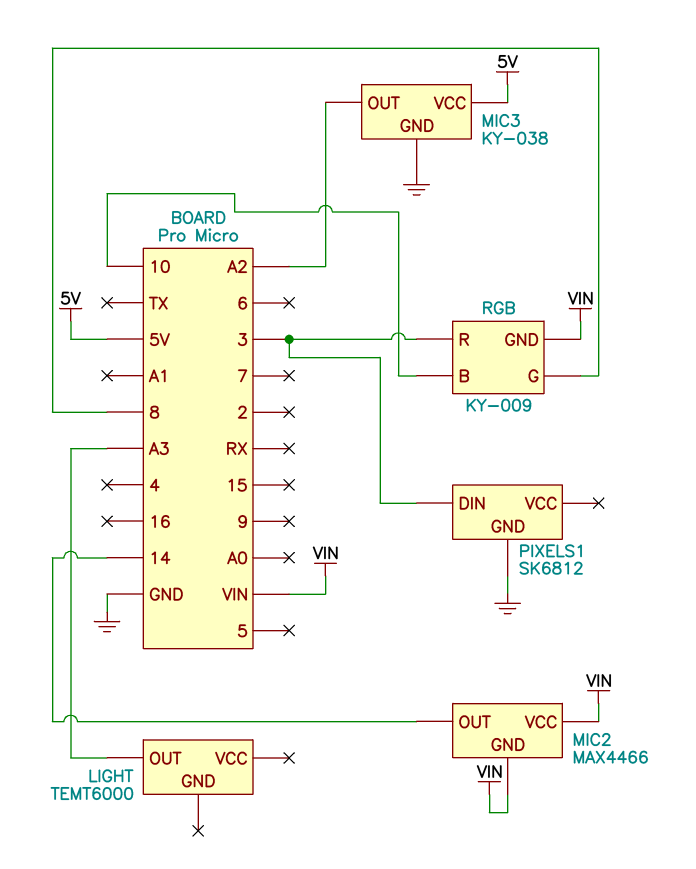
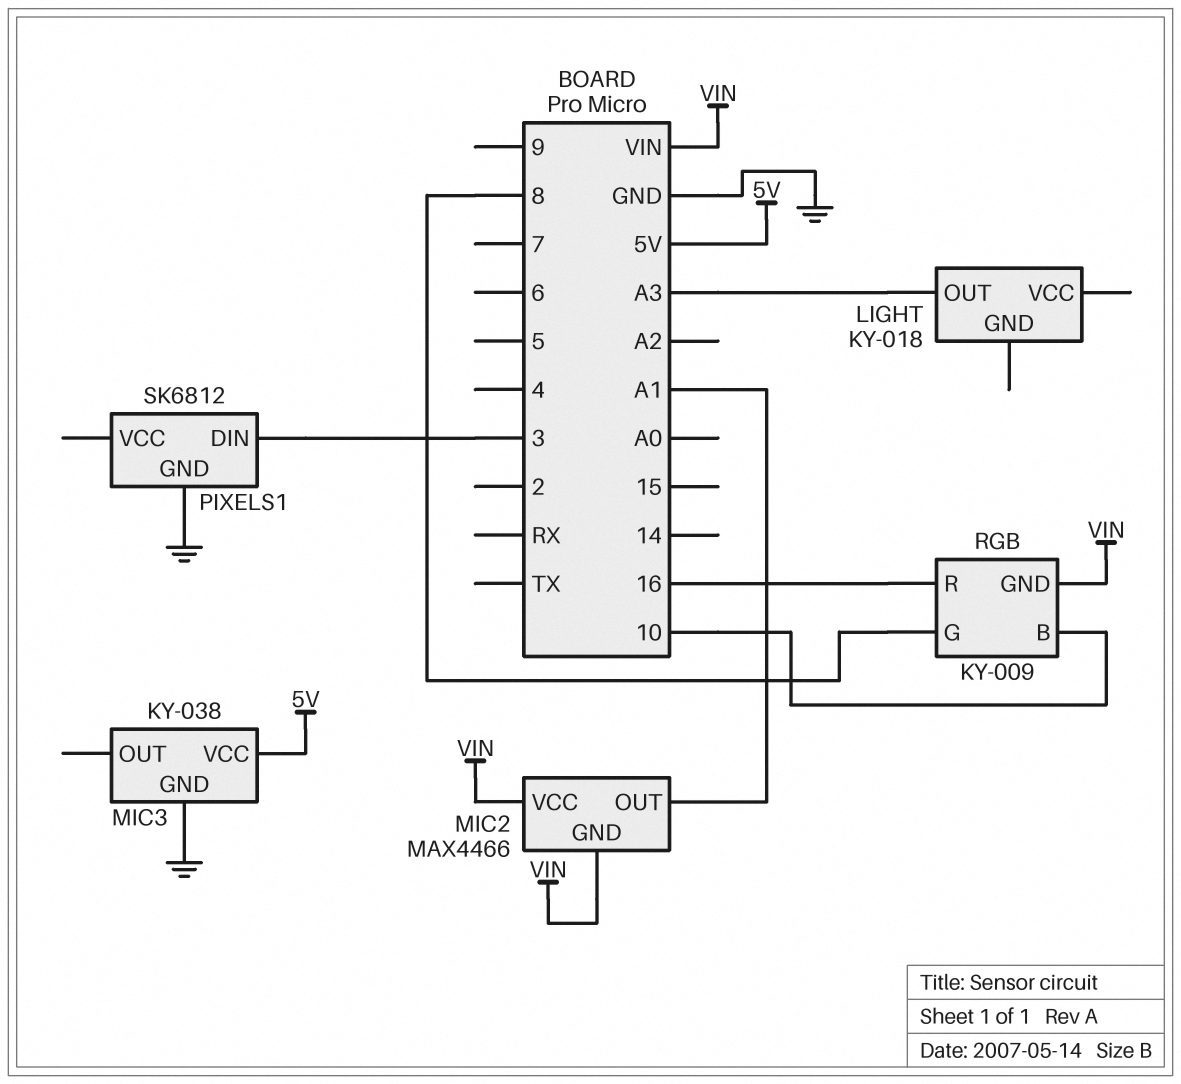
LIGHT: TEMT6000 -> KY-018
MIC2 pin OUT: 14 -> A1
MIC3 pin OUT: A2 -> none
RGB pin R: 3 -> 16

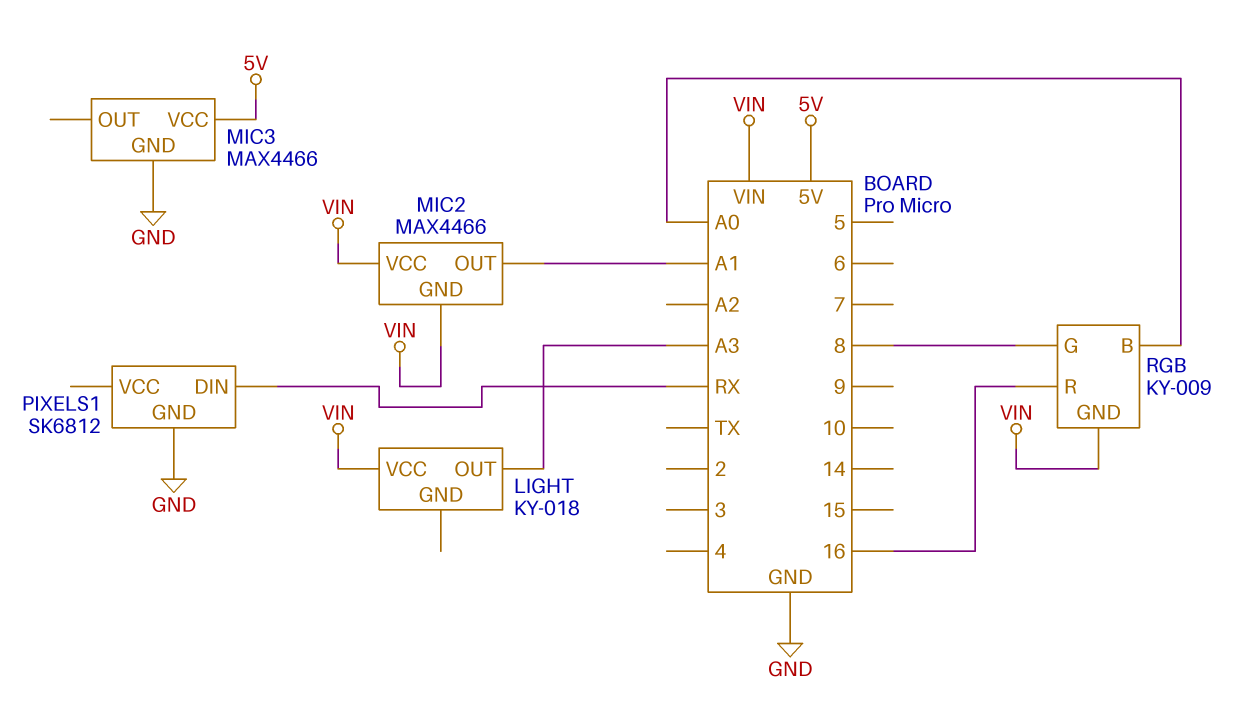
LIGHT pin VCC: none -> VIN
MIC3: KY-038 -> MAX4466
PIXELS1 pin DIN: 3 -> RX
RGB pin B: 10 -> A0

